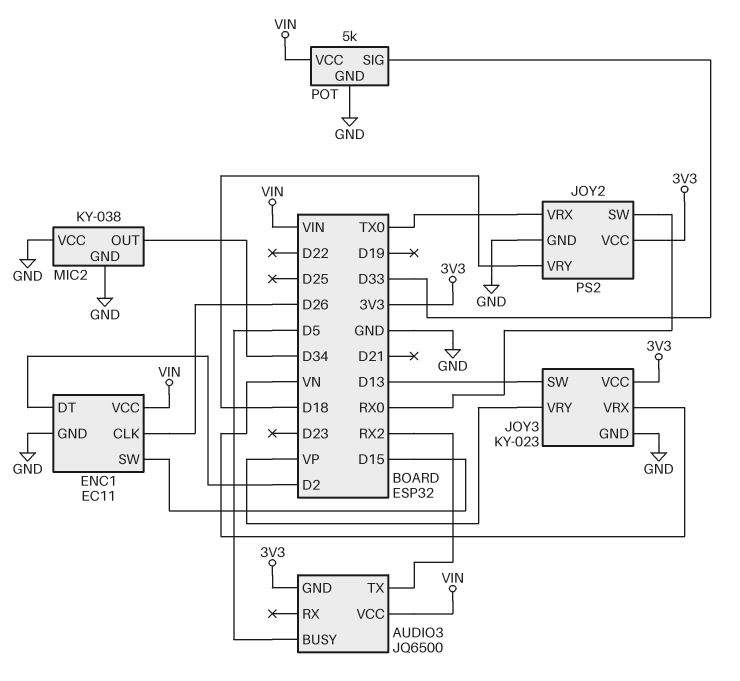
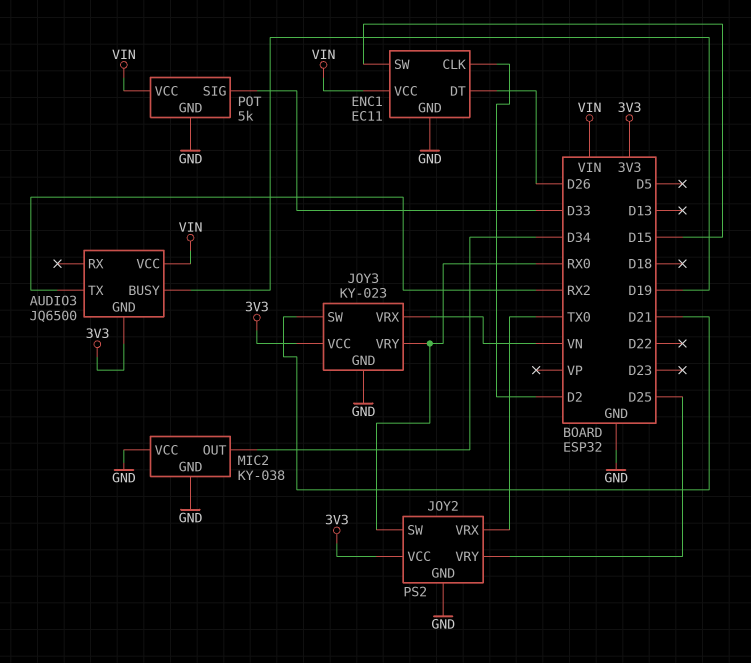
AUDIO3 pin BUSY: D5 -> D19
ENC1 pin CLK: D26 -> D2
ENC1 pin DT: D2 -> D26
JOY2 pin VRY: D18 -> D25
JOY3 pin SW: D13 -> D21
JOY3 pin VRY: VP -> RX0

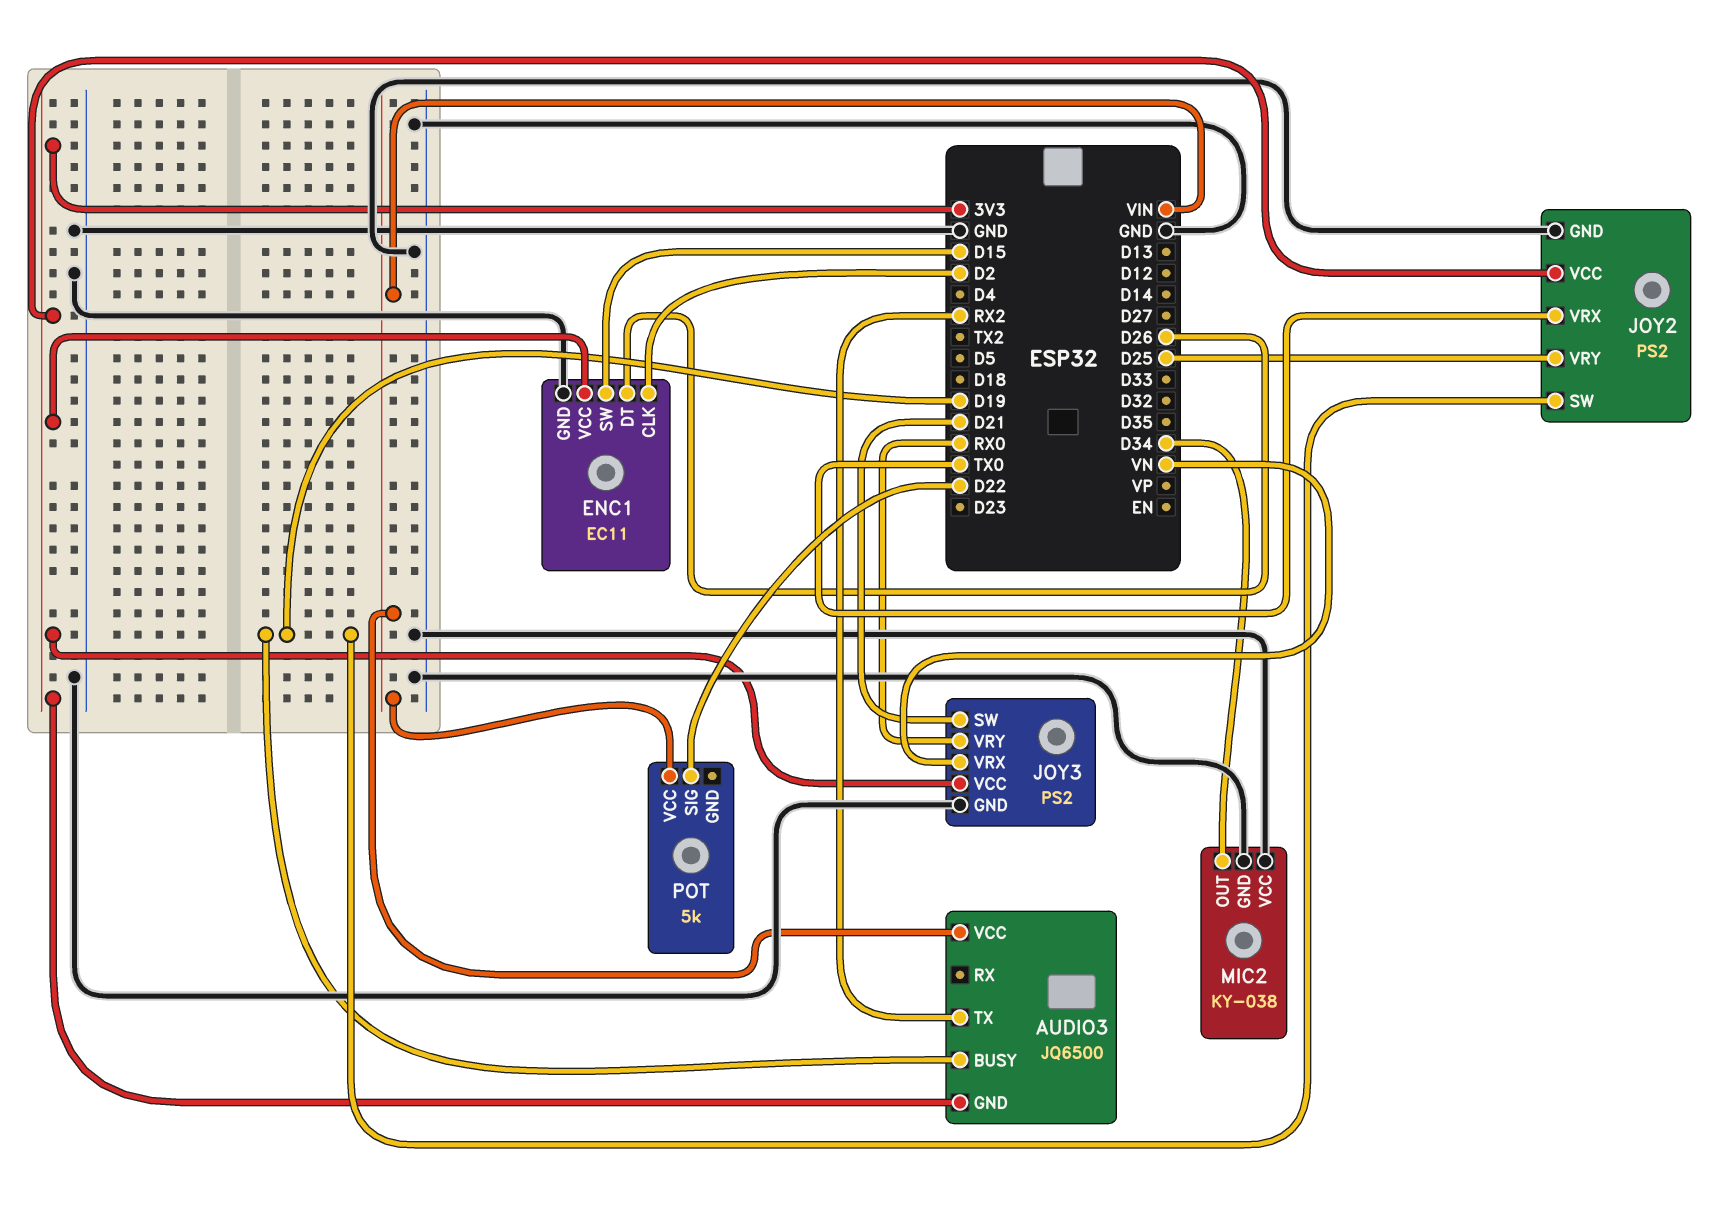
ENC1 pin VCC: VIN -> 3V3
JOY2 pin SW: RX0 -> D19
JOY3: KY-023 -> PS2
POT pin GND: GND -> none
POT pin SIG: D33 -> D22

